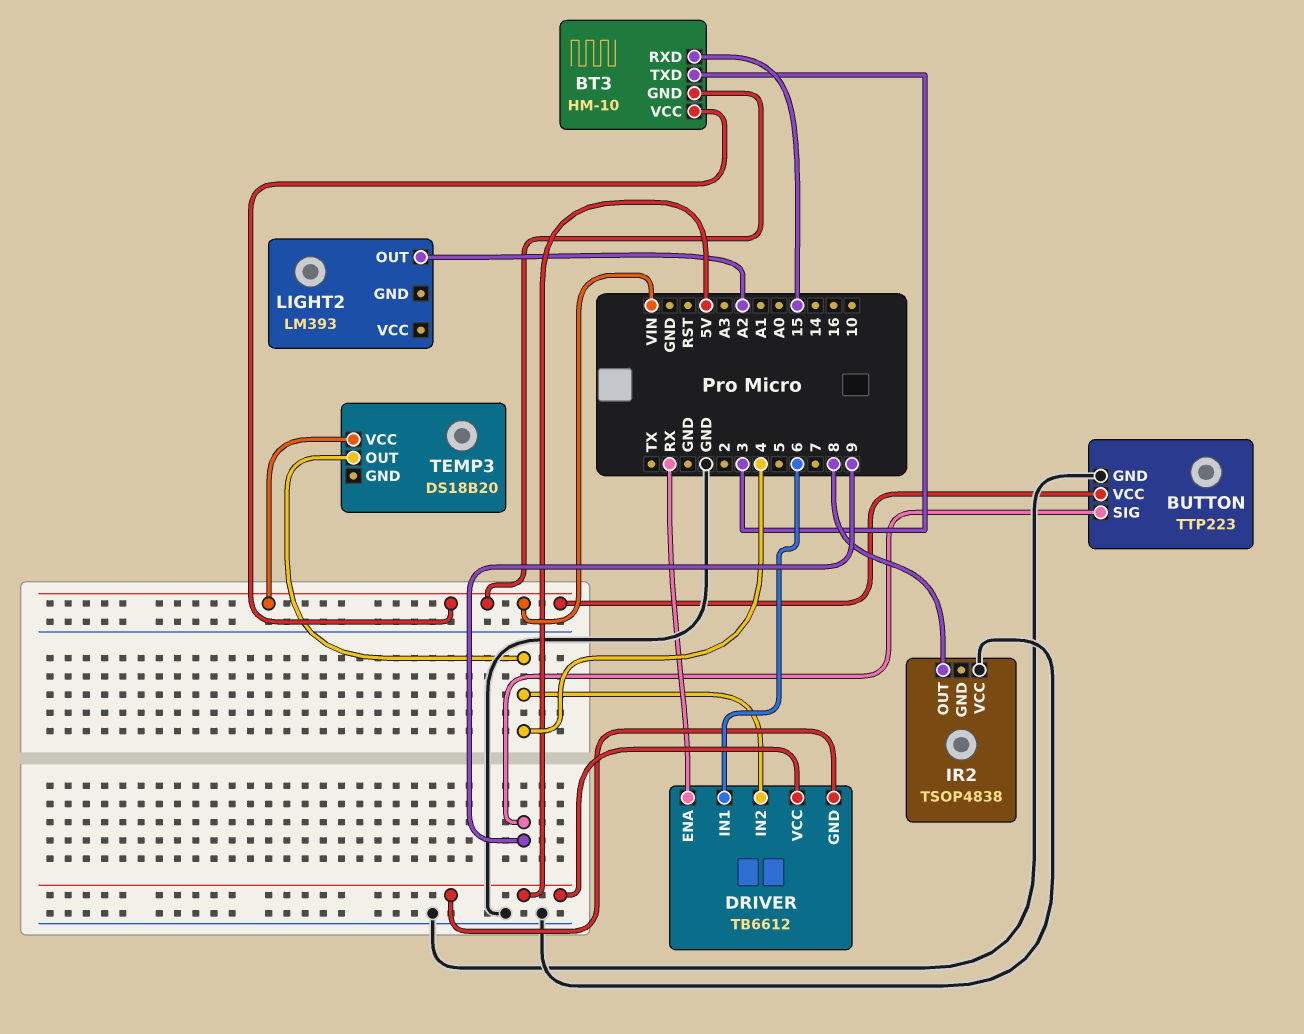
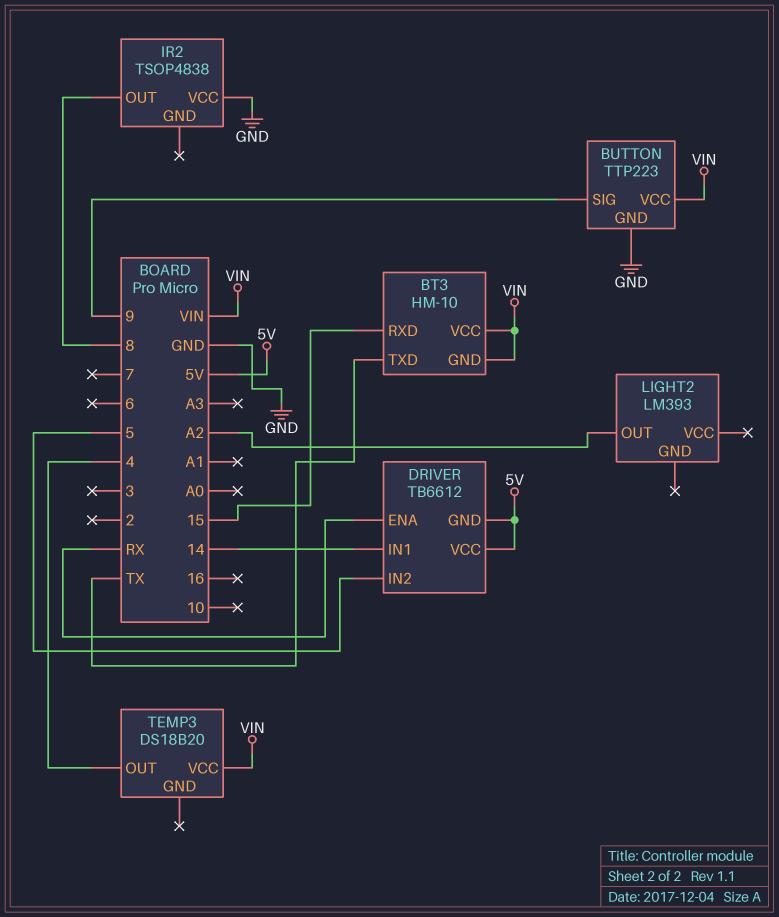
BT3 pin TXD: 3 -> TX
DRIVER pin IN1: 6 -> 14
DRIVER pin IN2: 4 -> 5

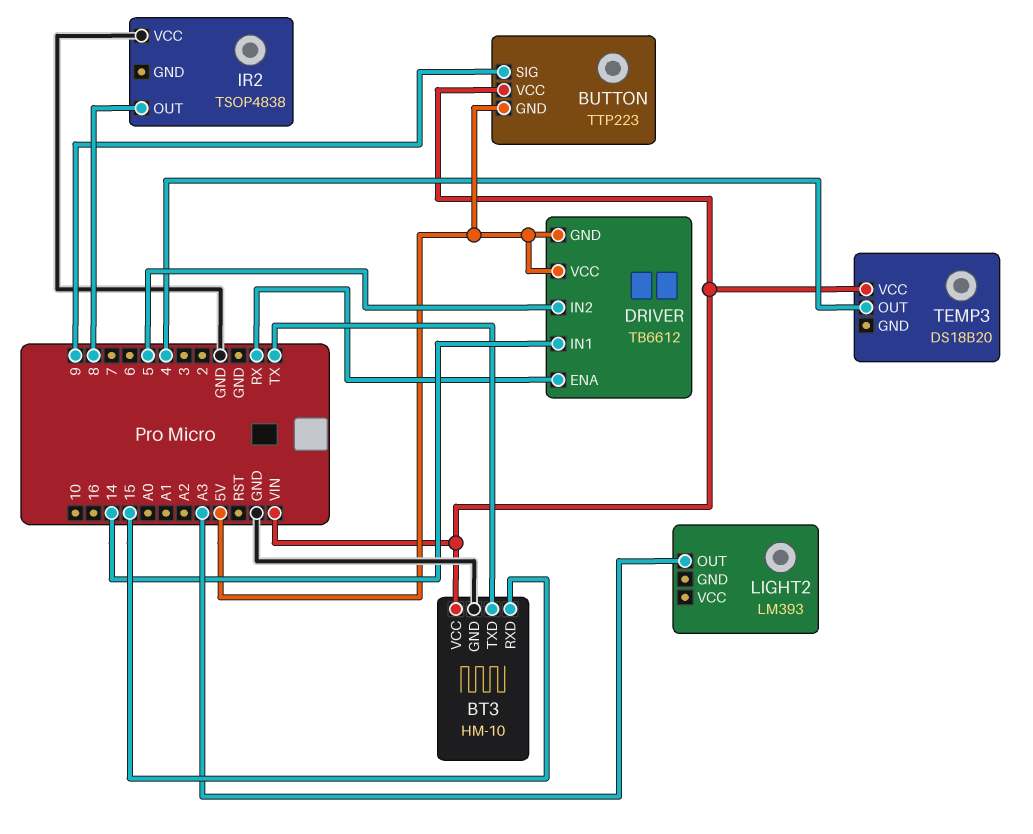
BT3 pin GND: VIN -> GND
BUTTON pin GND: GND -> 5V
LIGHT2 pin OUT: A2 -> A3

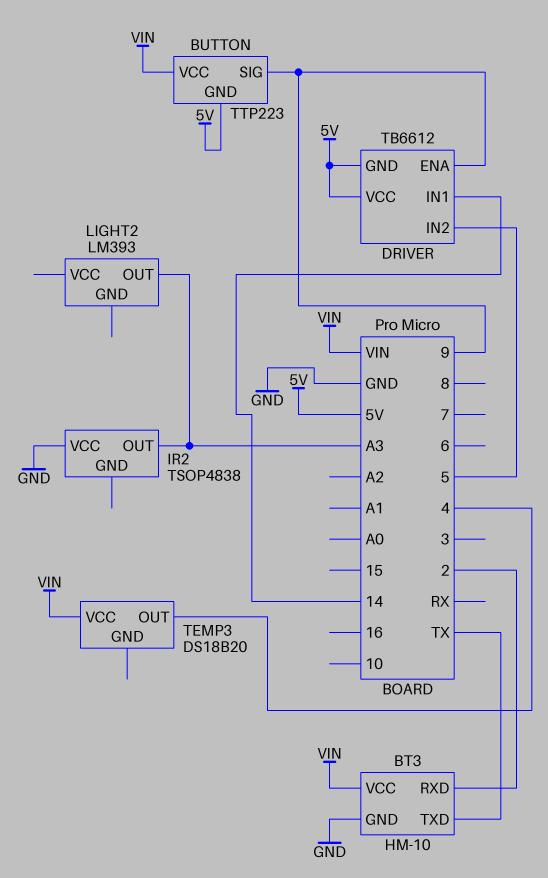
BT3 pin RXD: 15 -> 2
DRIVER pin ENA: RX -> 9
IR2 pin OUT: 8 -> A3

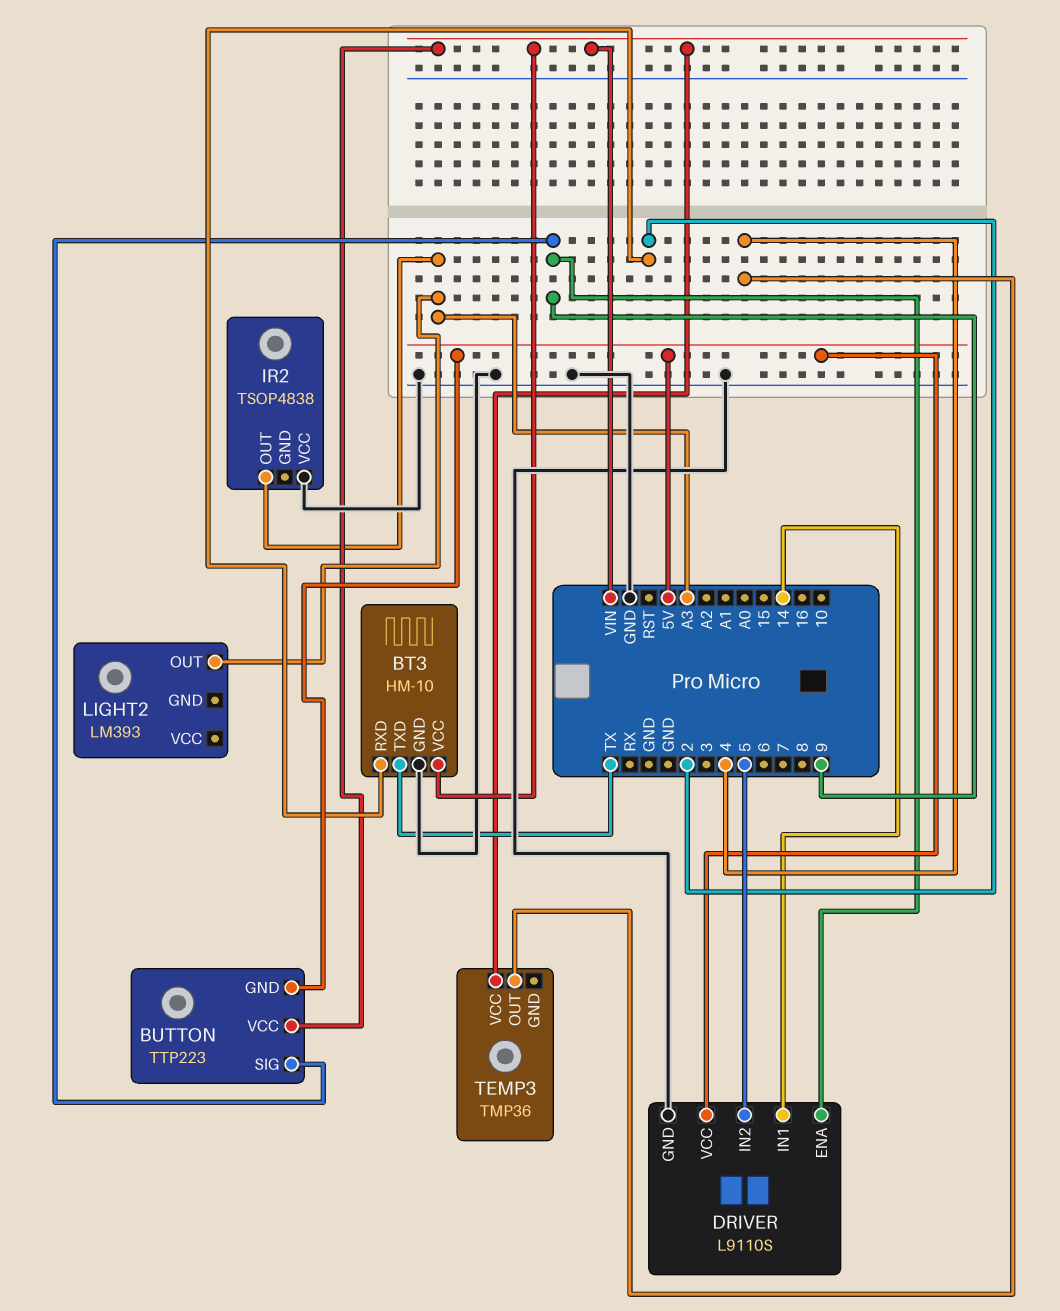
DRIVER: TB6612 -> L9110S
DRIVER pin GND: 5V -> GND
TEMP3: DS18B20 -> TMP36

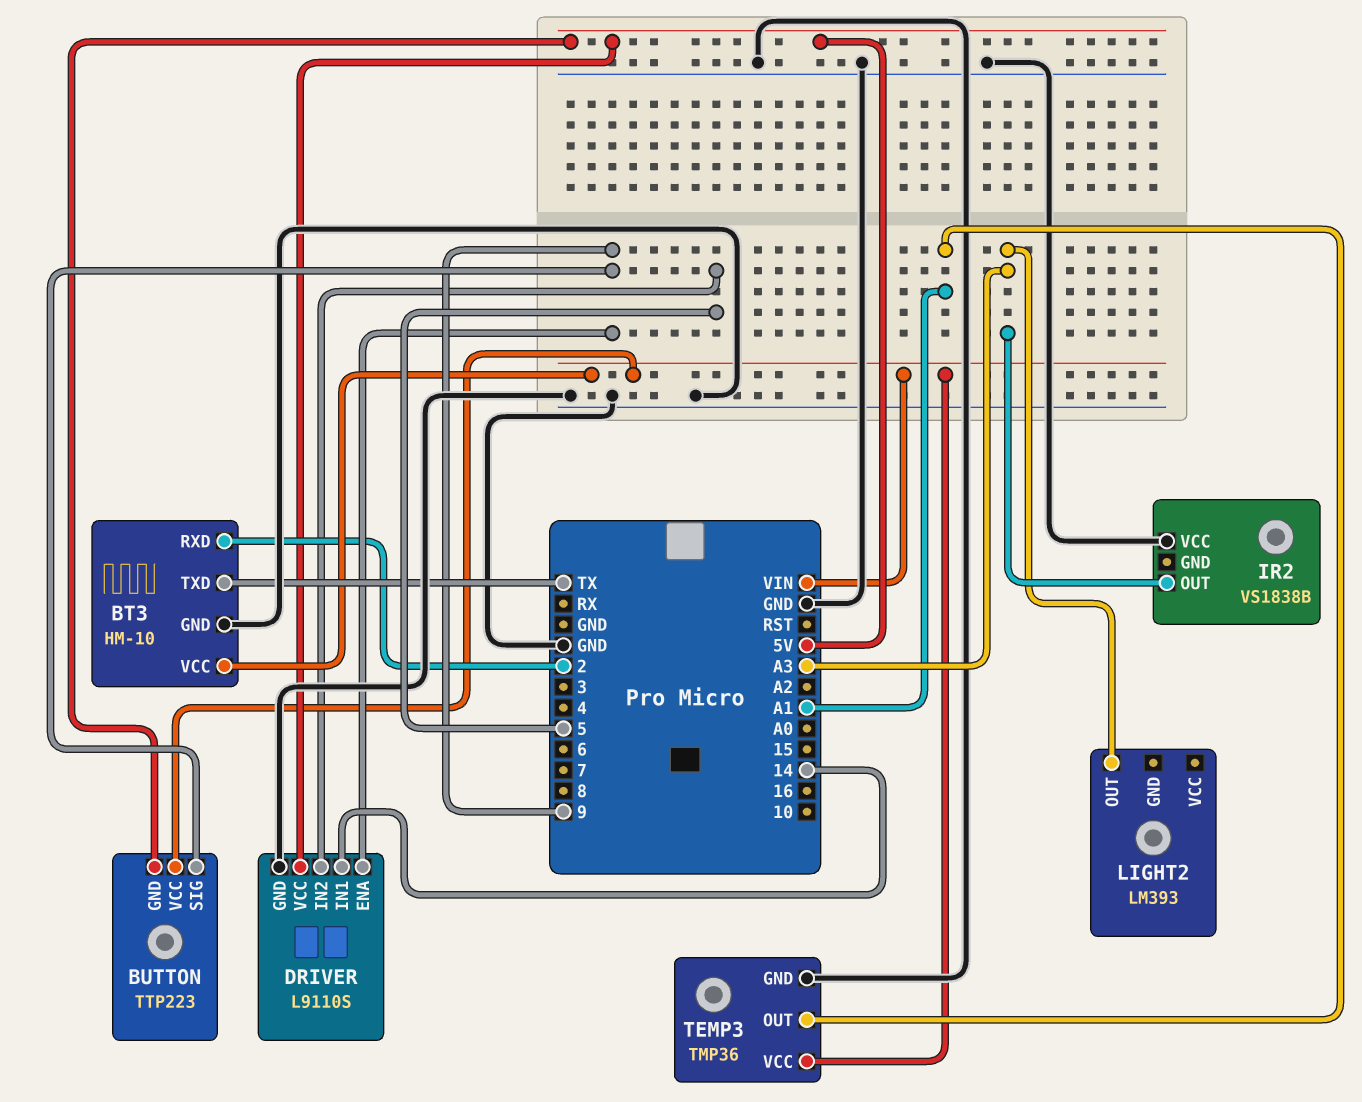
IR2: TSOP4838 -> VS1838B
TEMP3 pin GND: none -> GND
TEMP3 pin OUT: 4 -> A1

